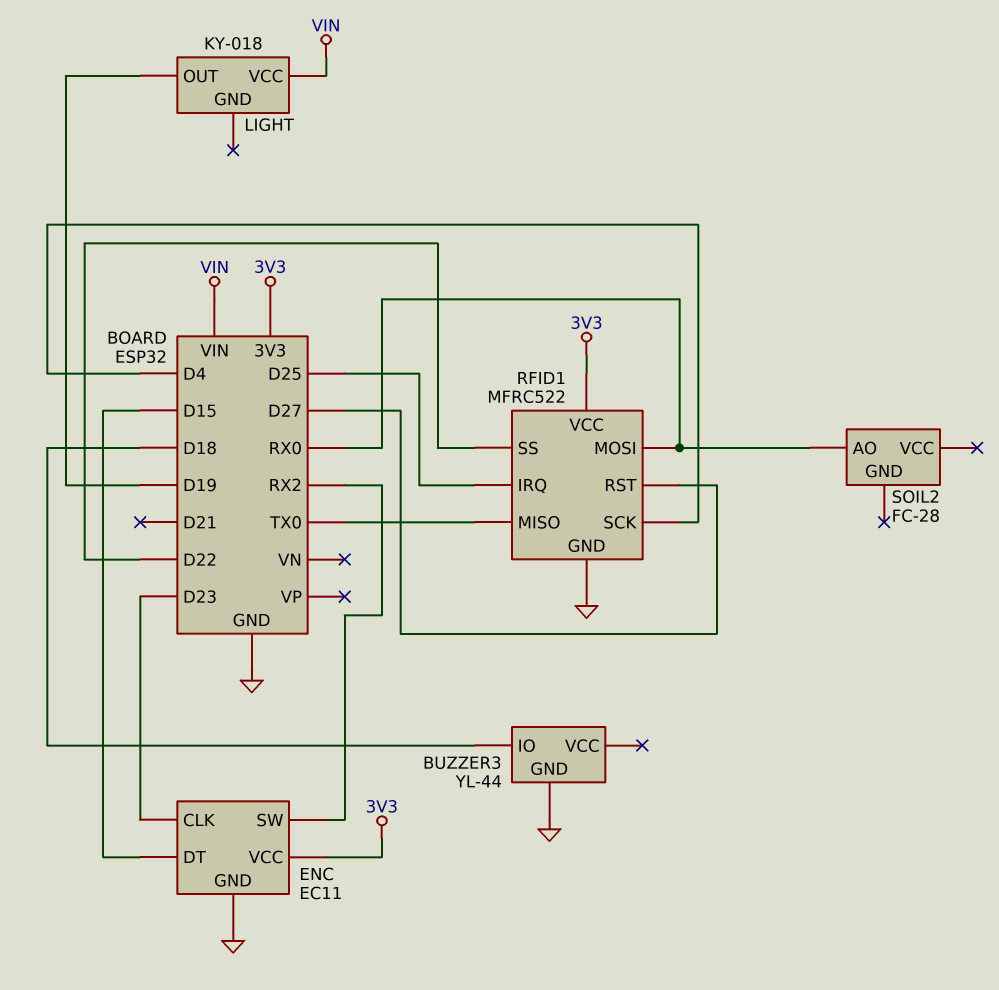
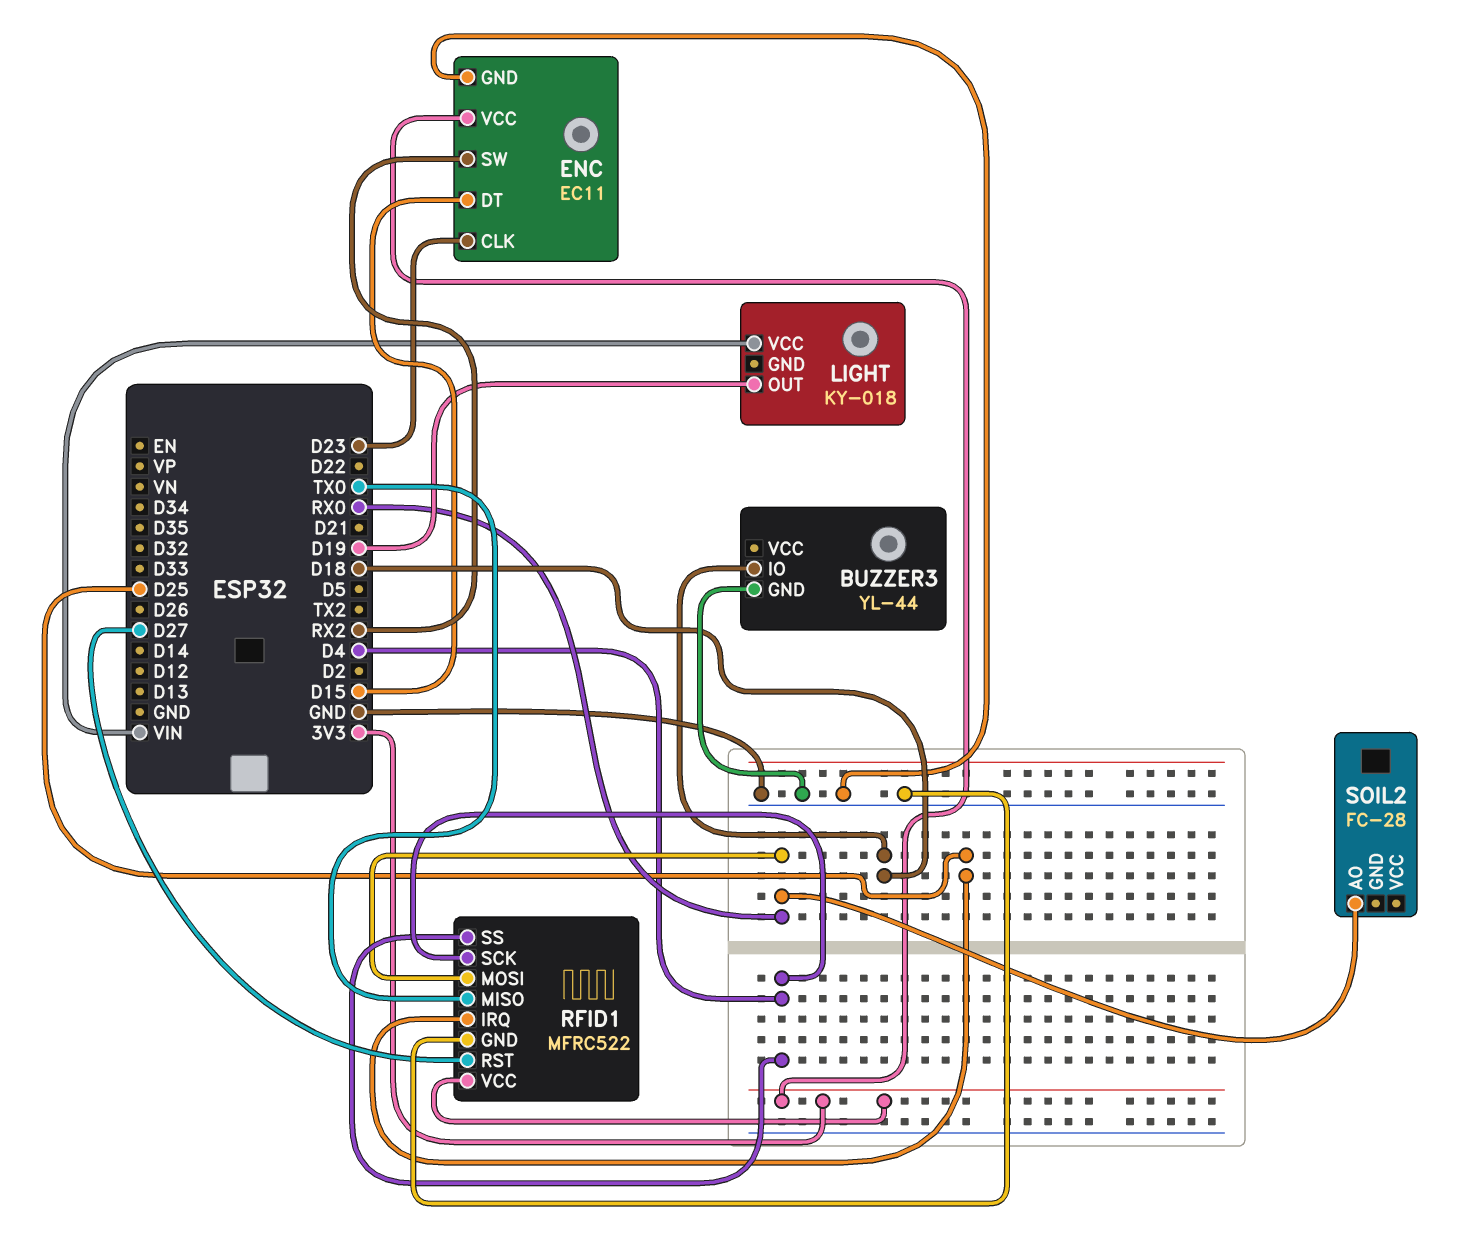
RFID1 pin SS: D22 -> D4

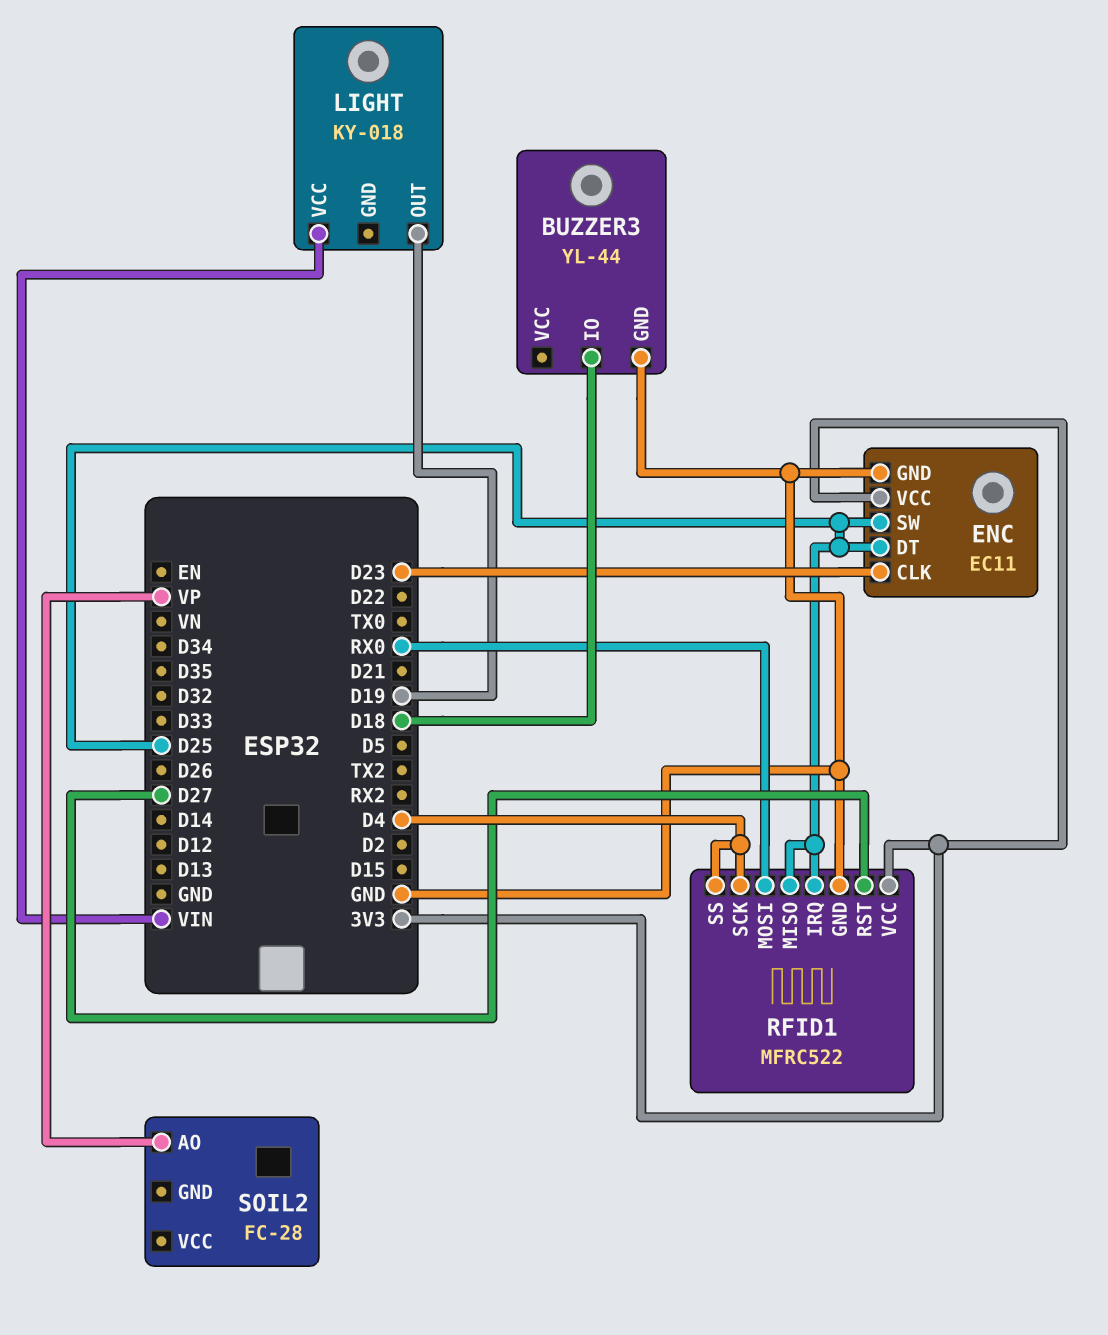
ENC pin DT: D15 -> D25
ENC pin SW: RX2 -> D25
RFID1 pin MISO: TX0 -> D25
SOIL2 pin AO: RX0 -> VP

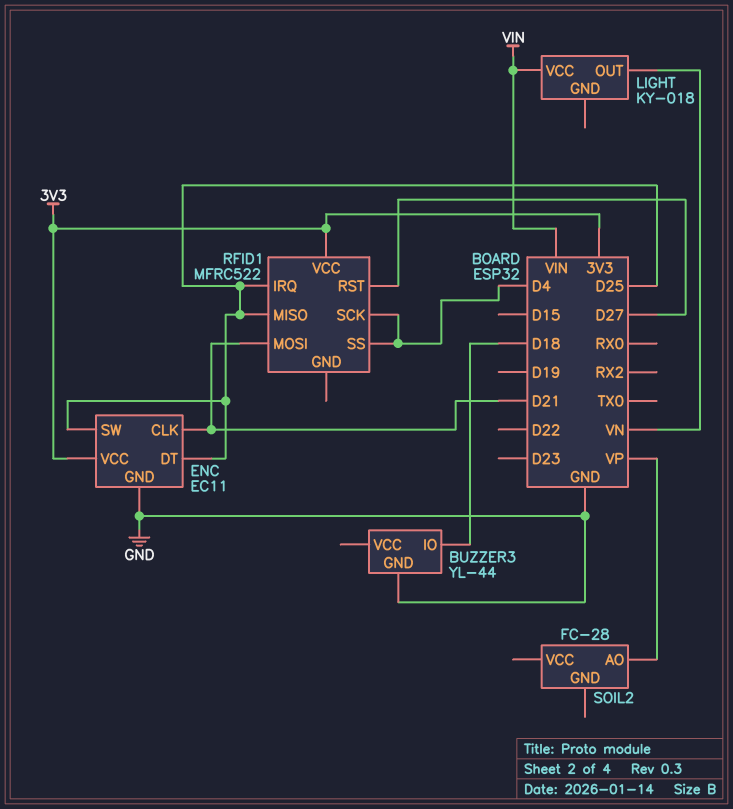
ENC pin CLK: D23 -> D21
LIGHT pin OUT: D19 -> VN
RFID1 pin GND: GND -> none
RFID1 pin MOSI: RX0 -> D21

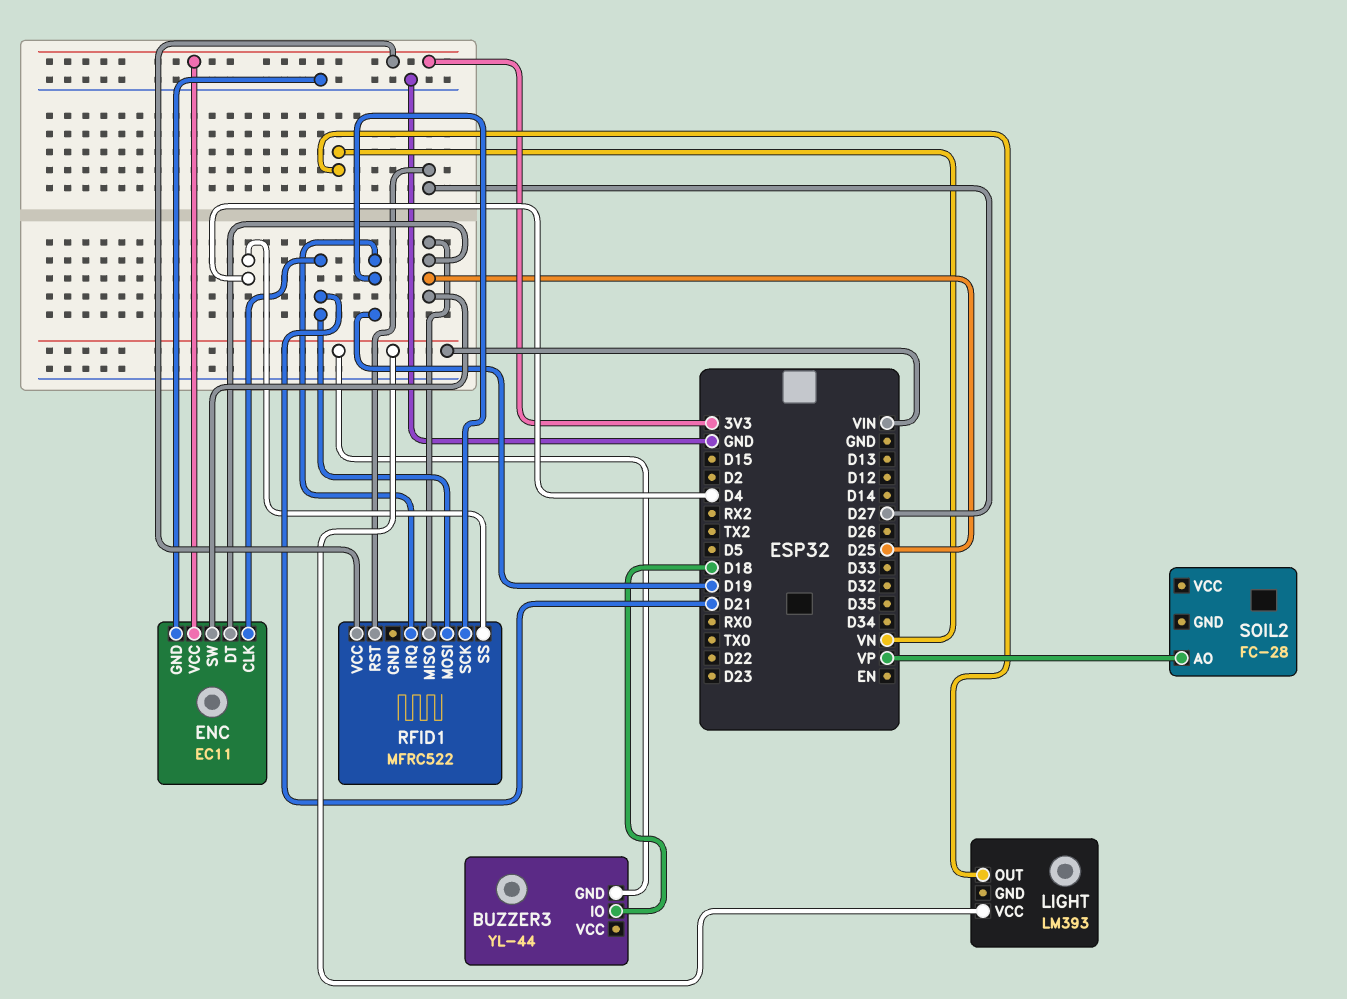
BUZZER3 pin GND: GND -> VIN
LIGHT: KY-018 -> LM393
RFID1 pin IRQ: D25 -> D19
RFID1 pin SCK: D4 -> D19

